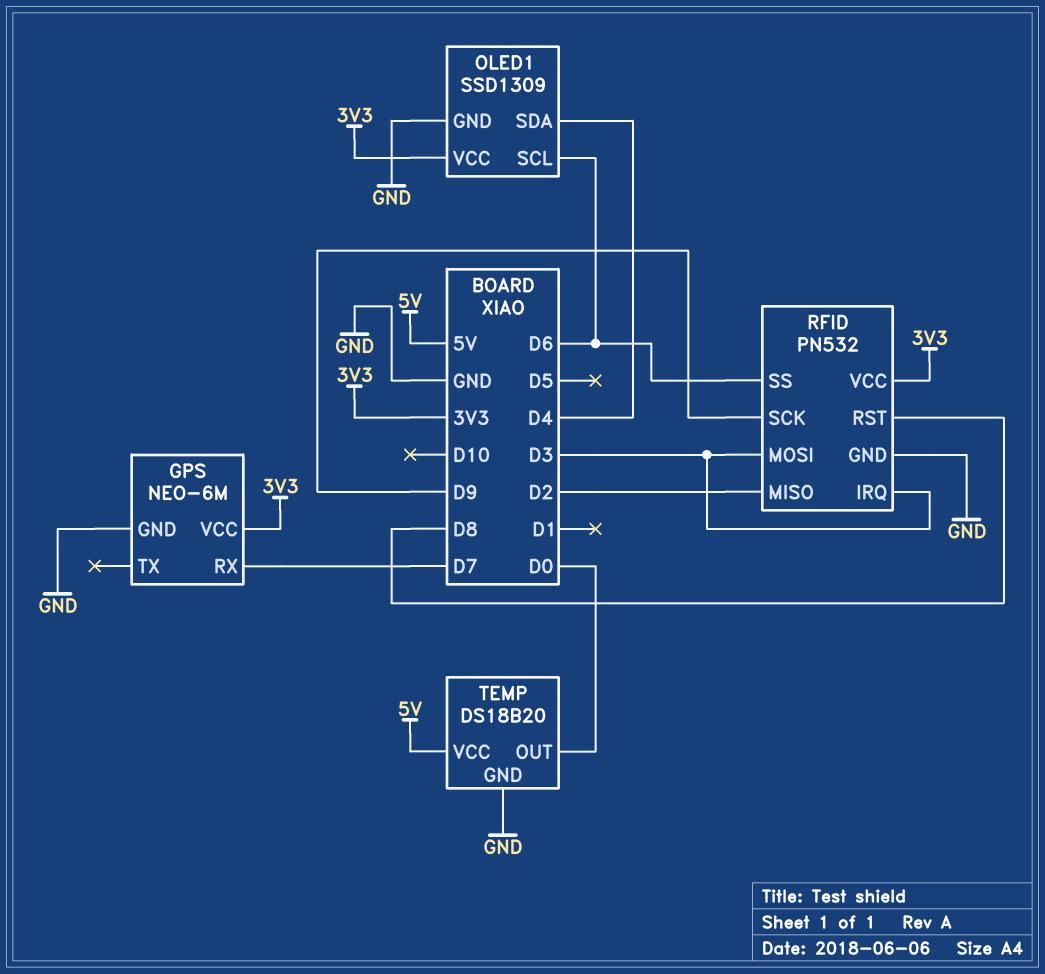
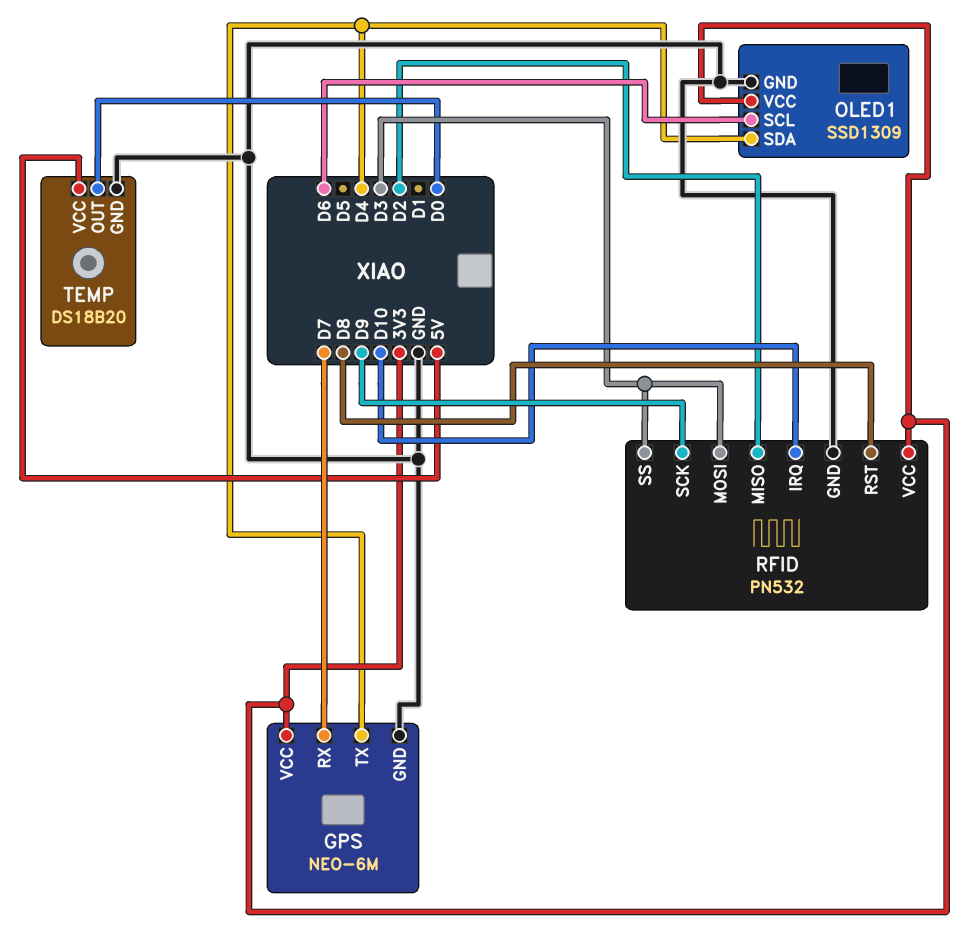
GPS pin TX: none -> D4
RFID pin IRQ: D3 -> D10
RFID pin SS: D6 -> D3

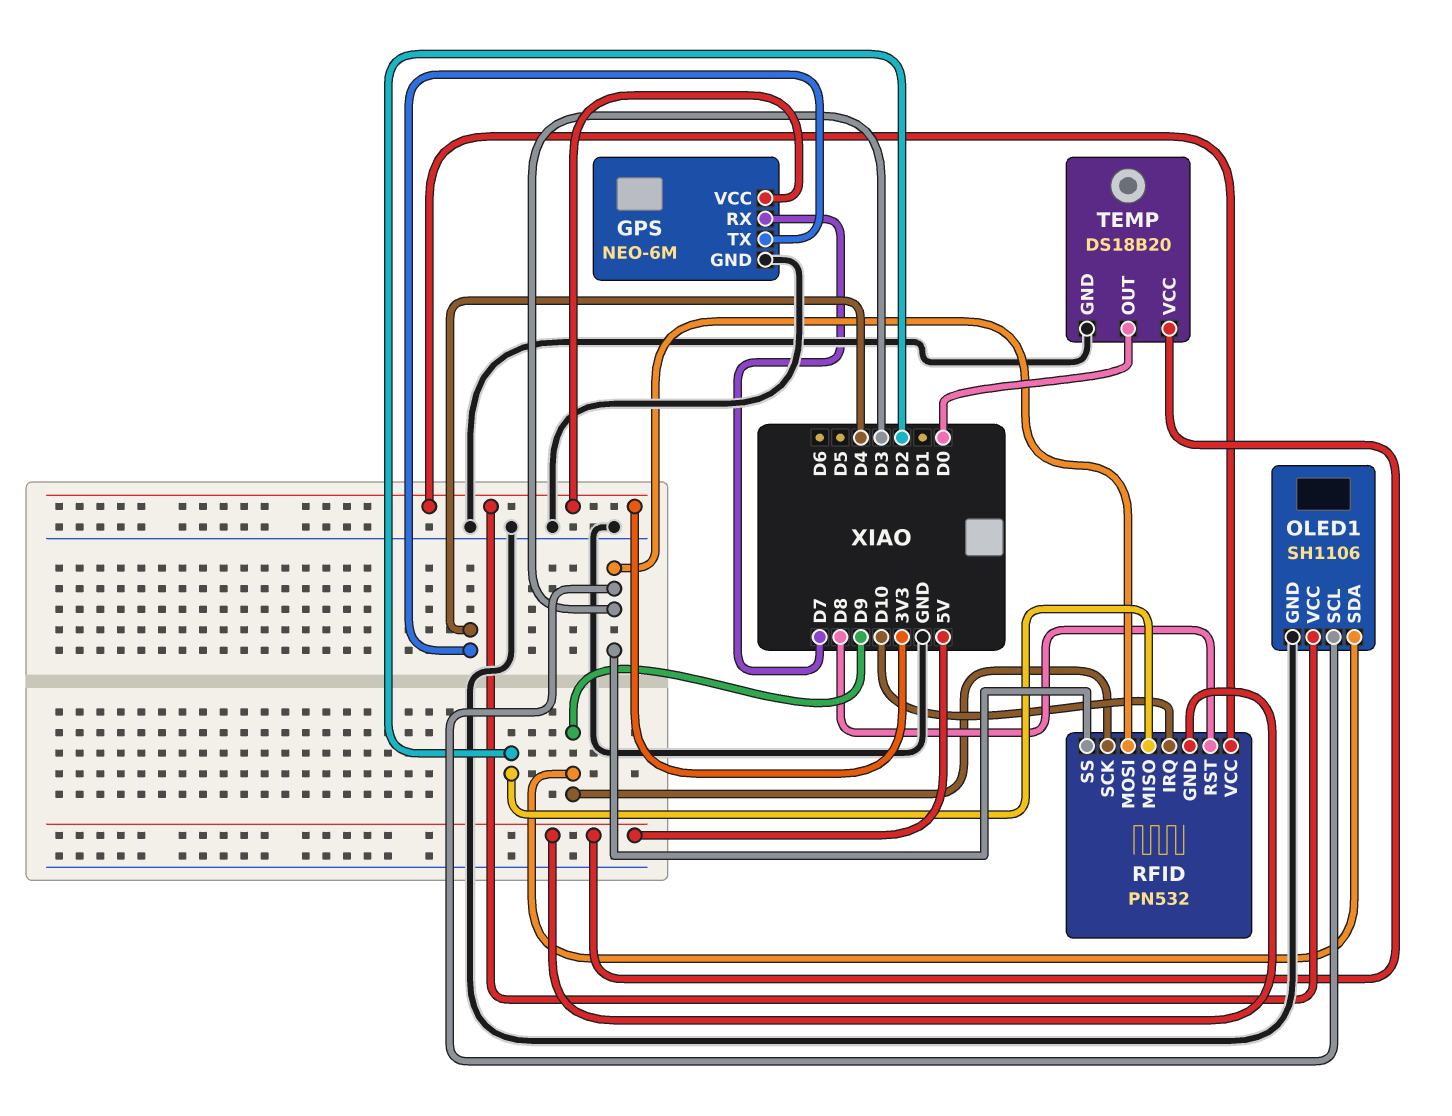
OLED1: SSD1309 -> SH1106
OLED1 pin SCL: D6 -> D3
OLED1 pin SDA: D4 -> D9
RFID pin GND: GND -> 5V

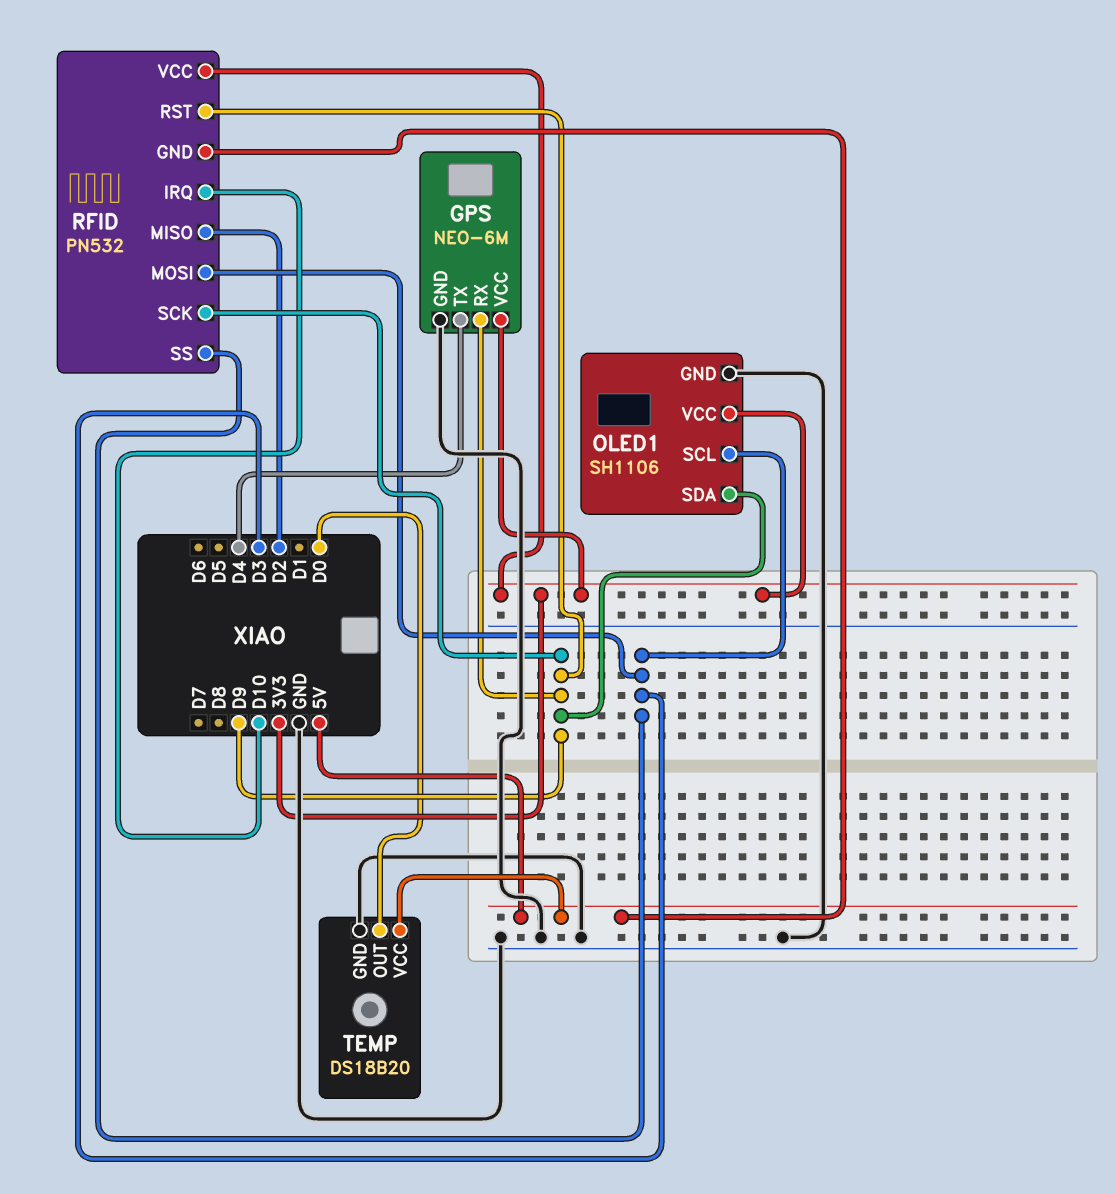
GPS pin RX: D7 -> D9
RFID pin RST: D8 -> D9

